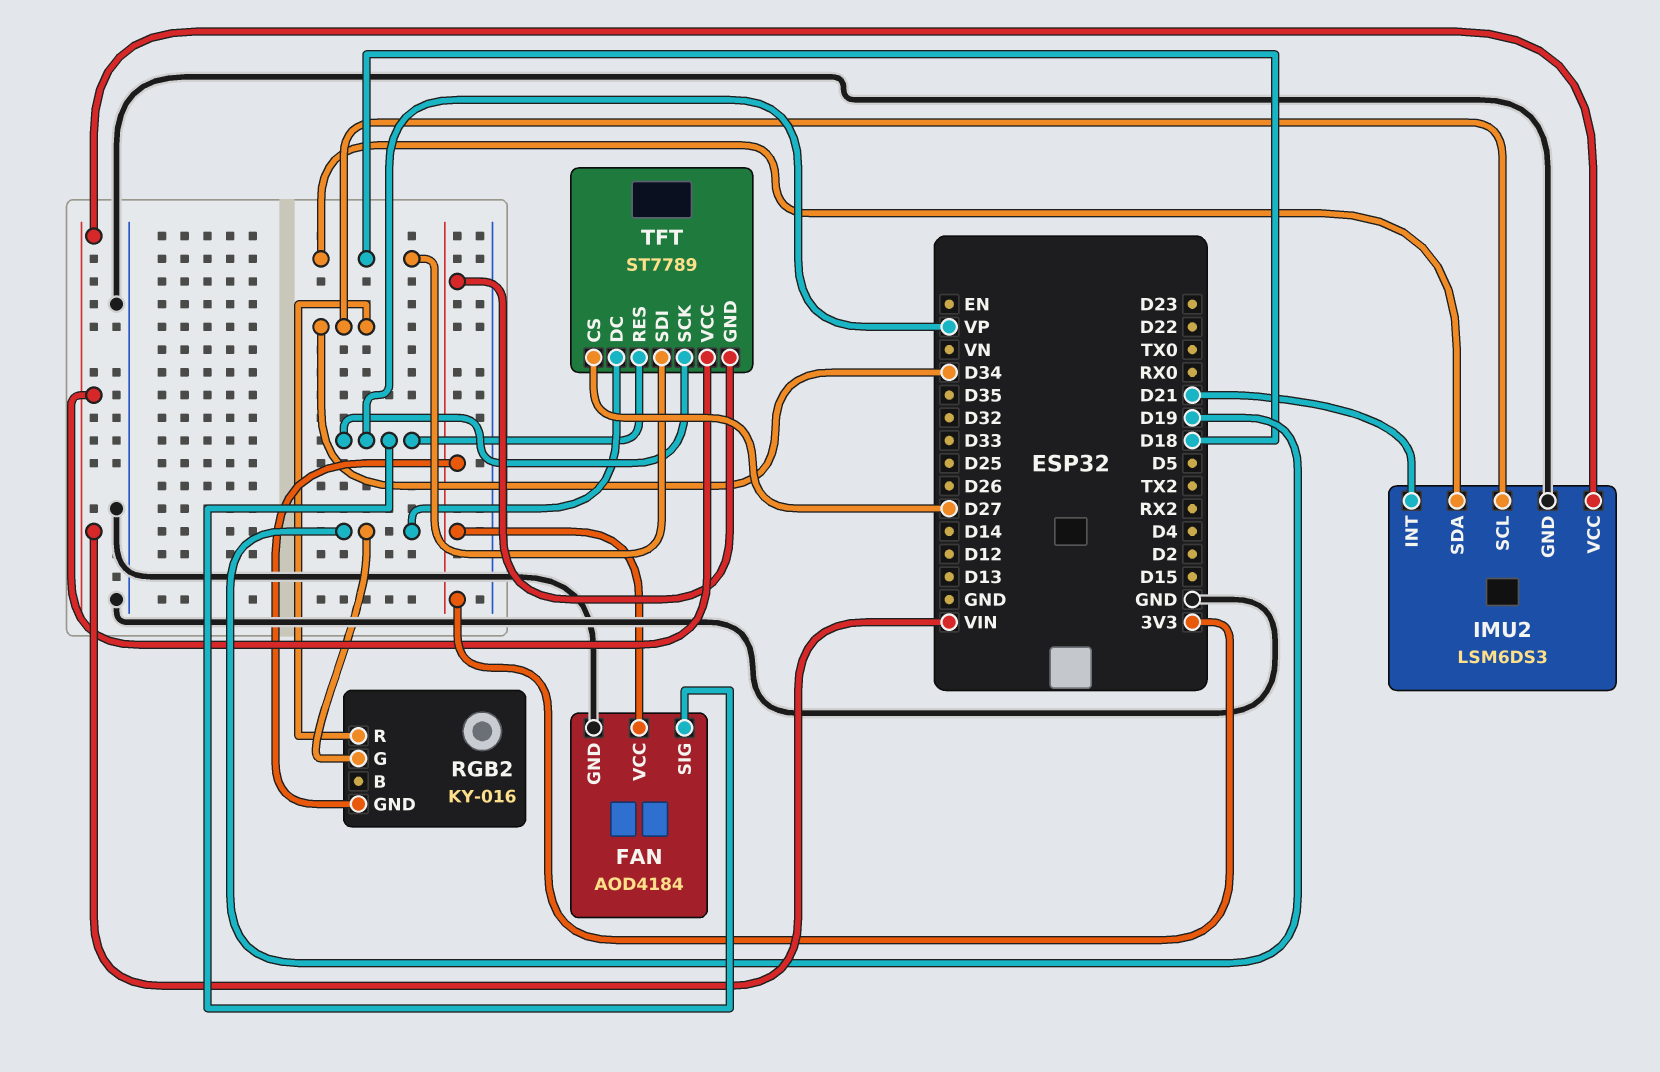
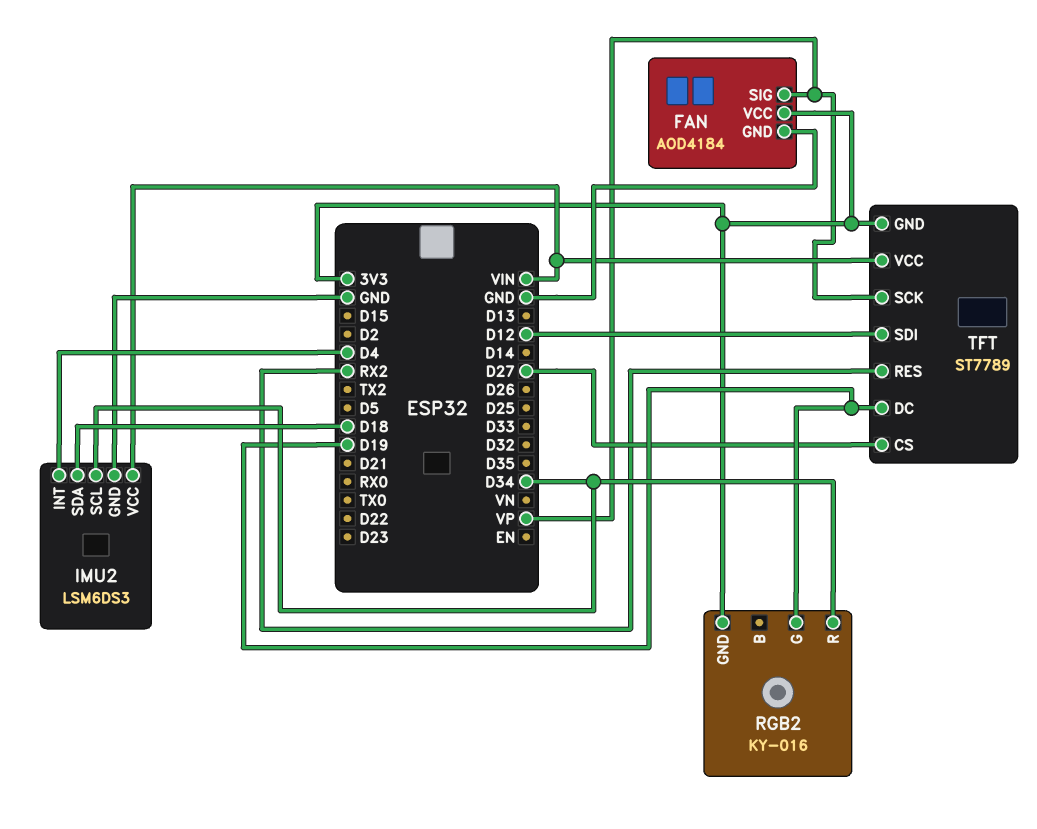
IMU2 pin INT: D21 -> D4
TFT pin RES: VP -> RX2
TFT pin SDI: D18 -> D12

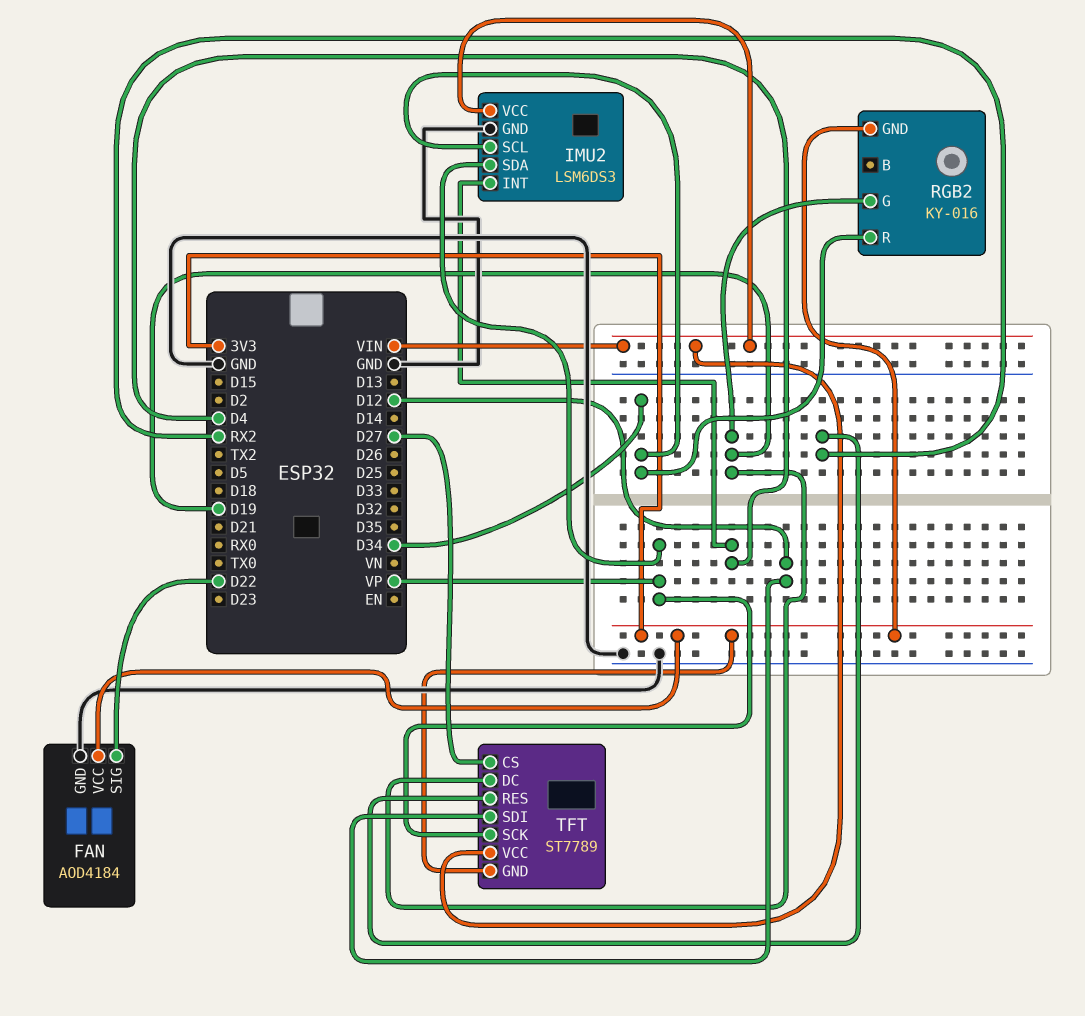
FAN pin SIG: VP -> D22
IMU2 pin SDA: D18 -> VP

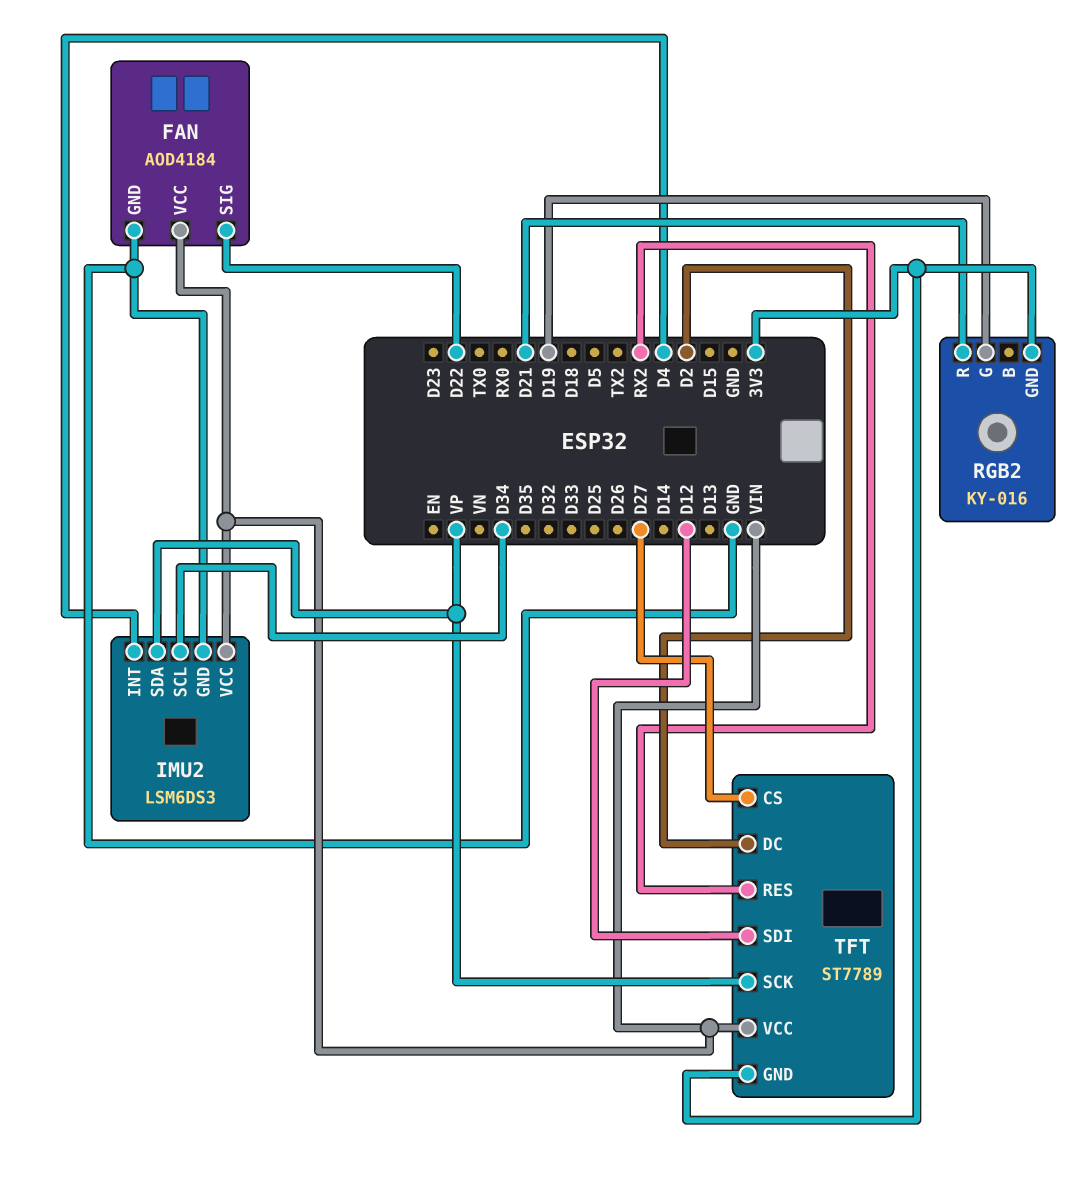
FAN pin VCC: 3V3 -> VIN
RGB2 pin R: D34 -> D21
TFT pin DC: D19 -> D2

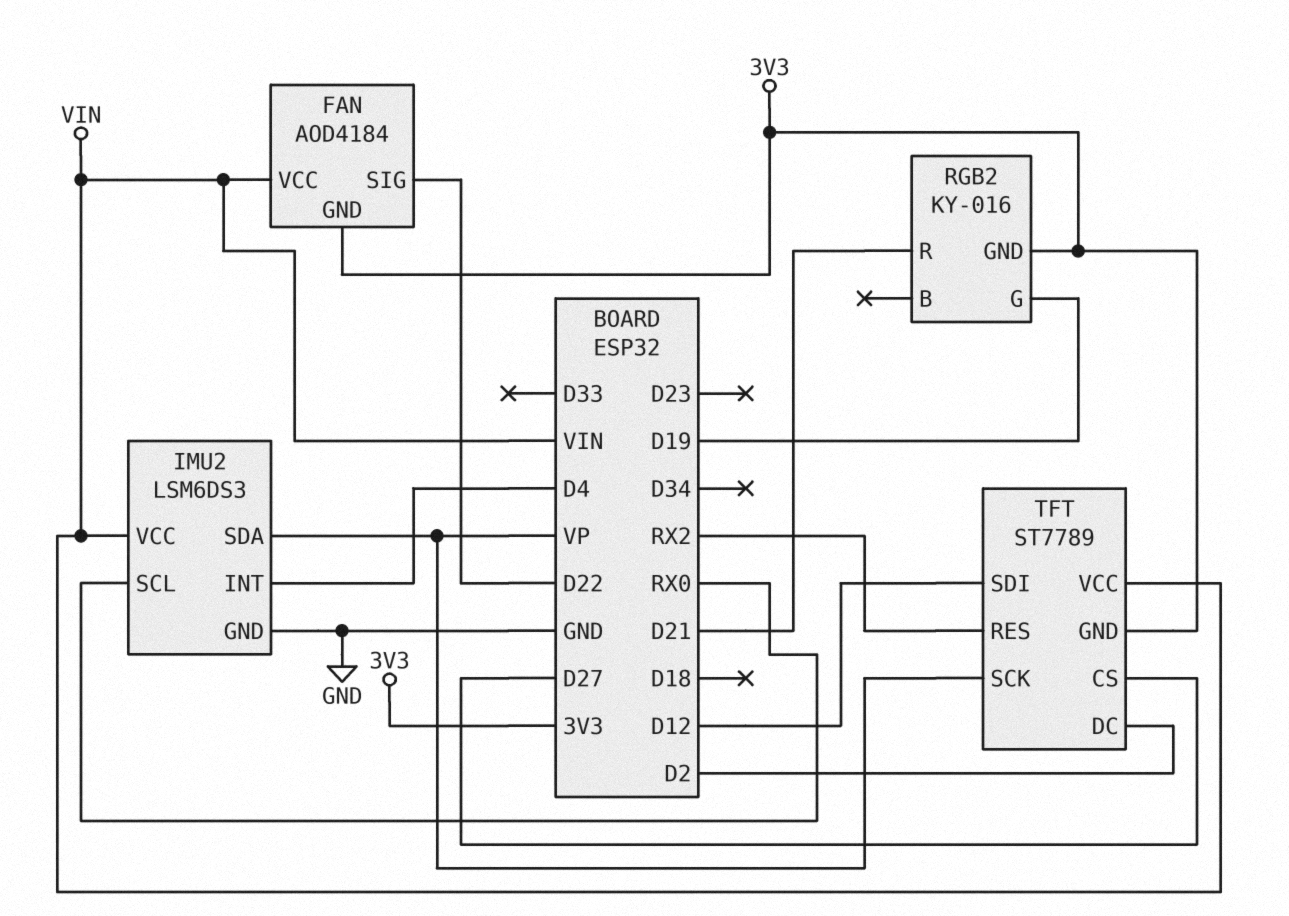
FAN pin GND: GND -> 3V3
IMU2 pin SCL: D34 -> RX0

